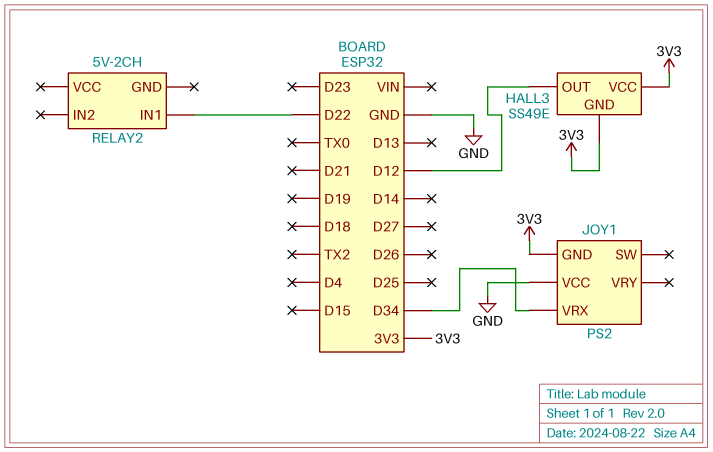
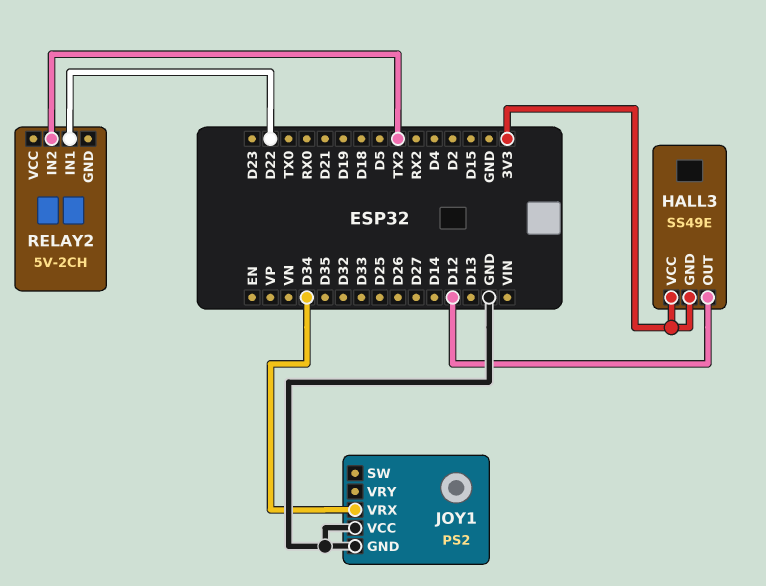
JOY1 pin GND: 3V3 -> GND
RELAY2 pin IN2: none -> TX2

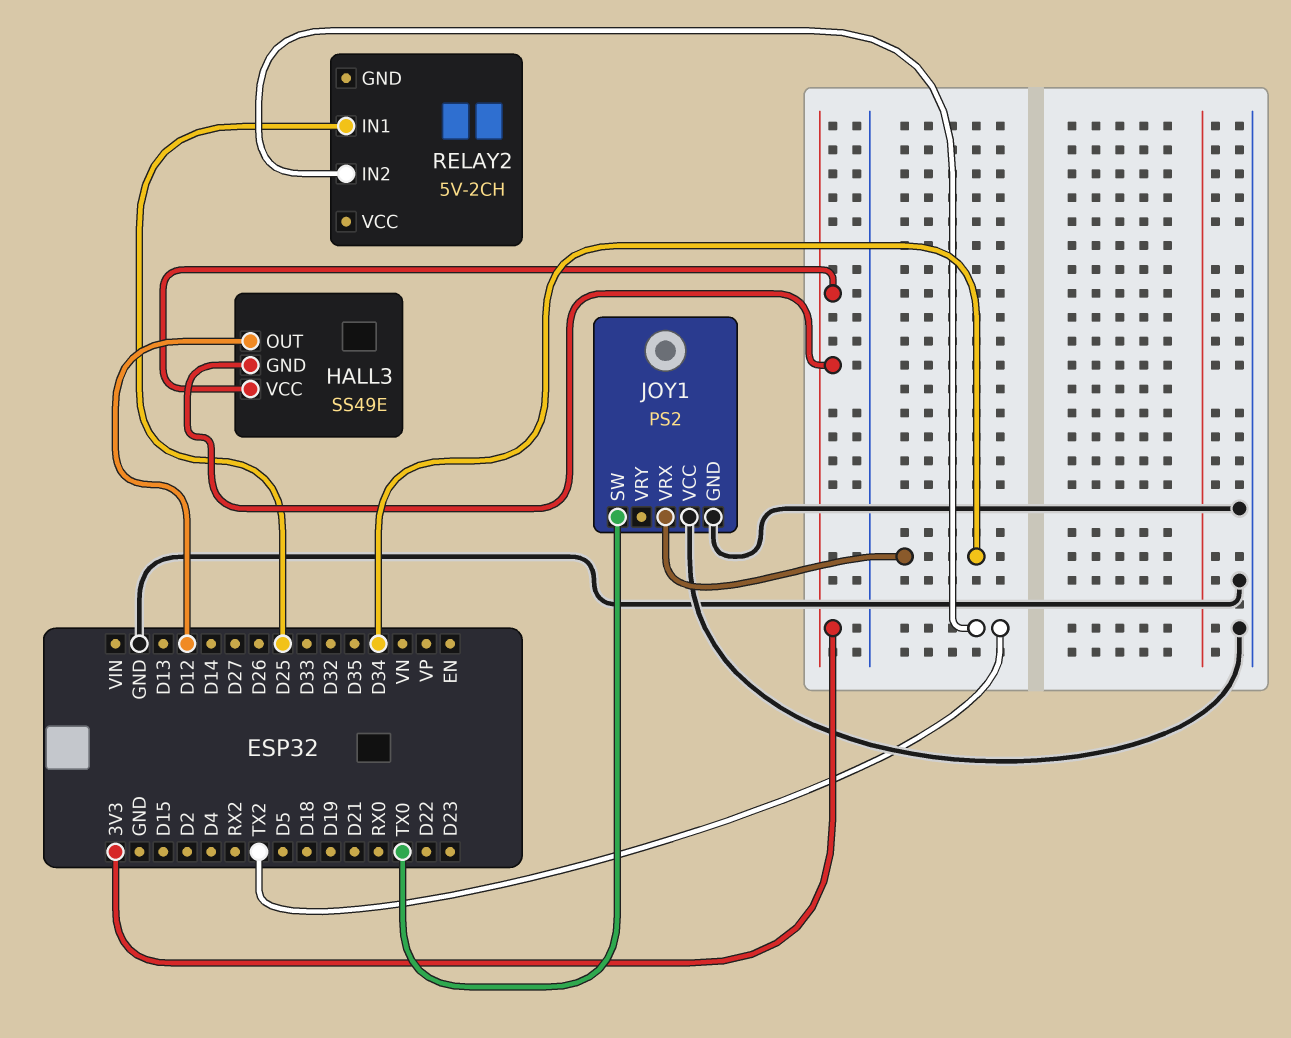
JOY1 pin SW: none -> TX0
RELAY2 pin IN1: D22 -> D25

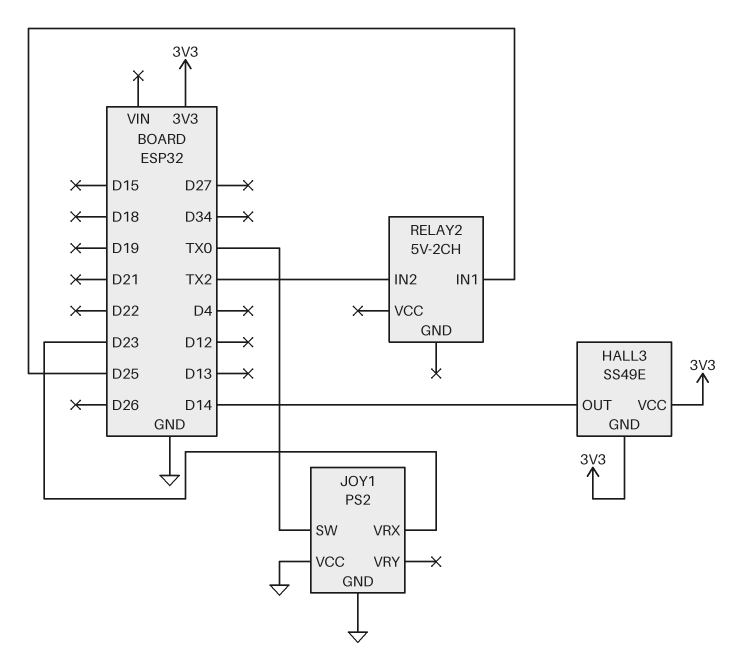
HALL3 pin OUT: D12 -> D14
JOY1 pin VRX: D34 -> D23

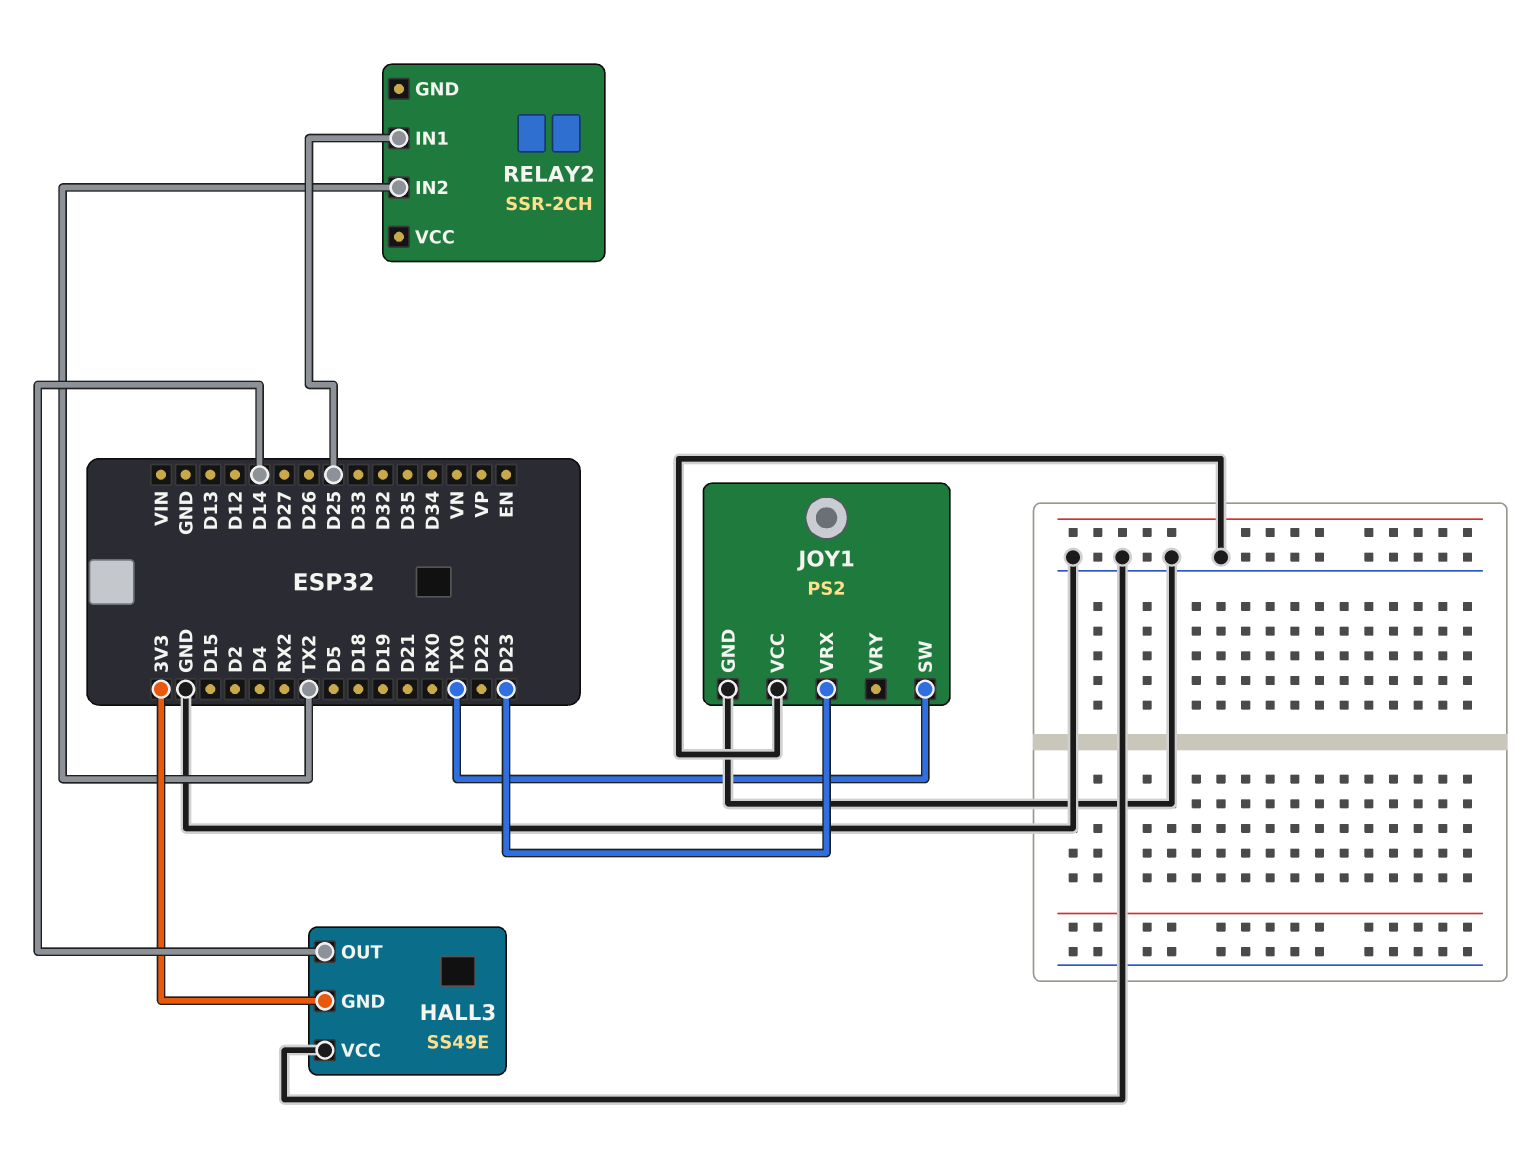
HALL3 pin VCC: 3V3 -> GND
RELAY2: 5V-2CH -> SSR-2CH

